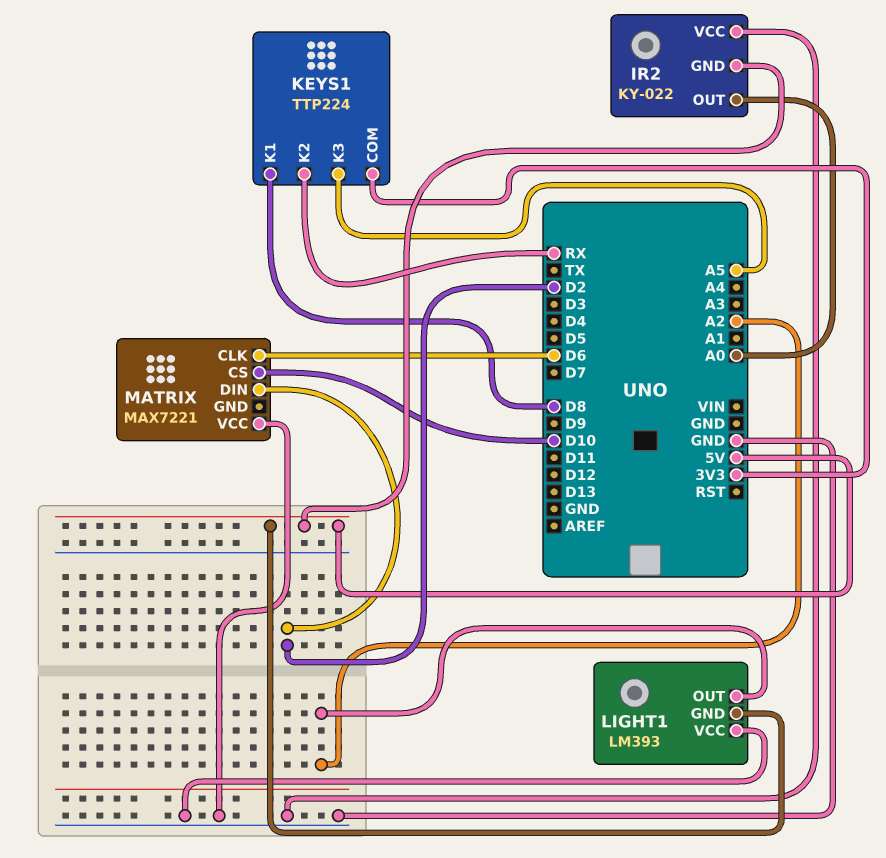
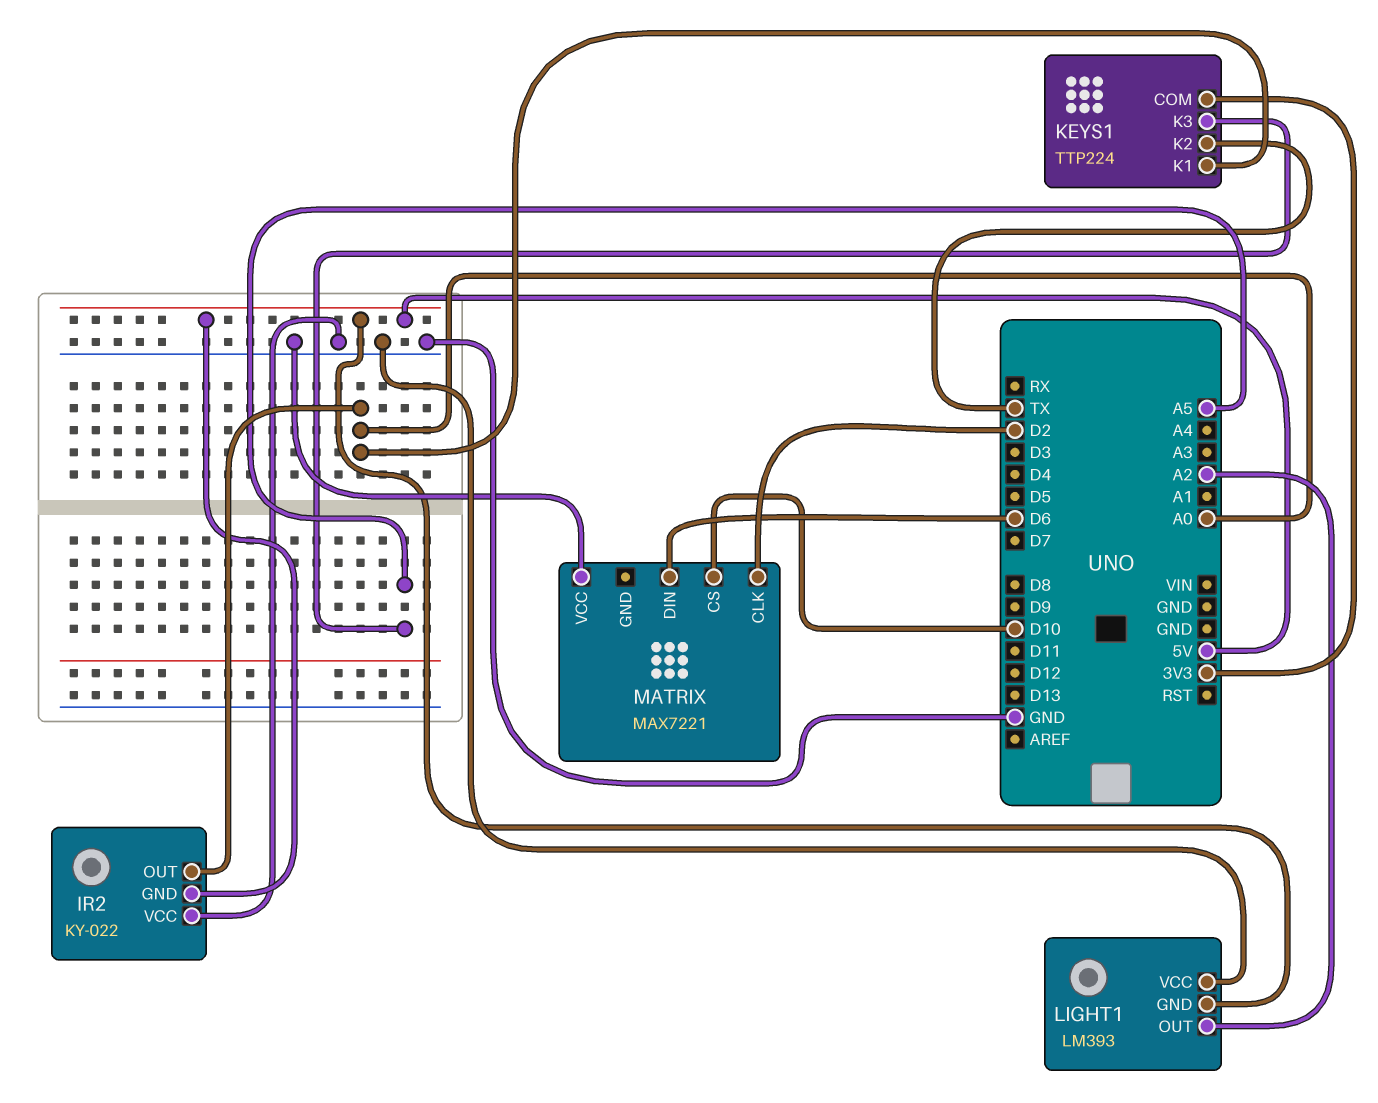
KEYS1 pin K1: D8 -> A0
KEYS1 pin K2: RX -> TX
MATRIX pin CLK: D6 -> D2
MATRIX pin DIN: D2 -> D6

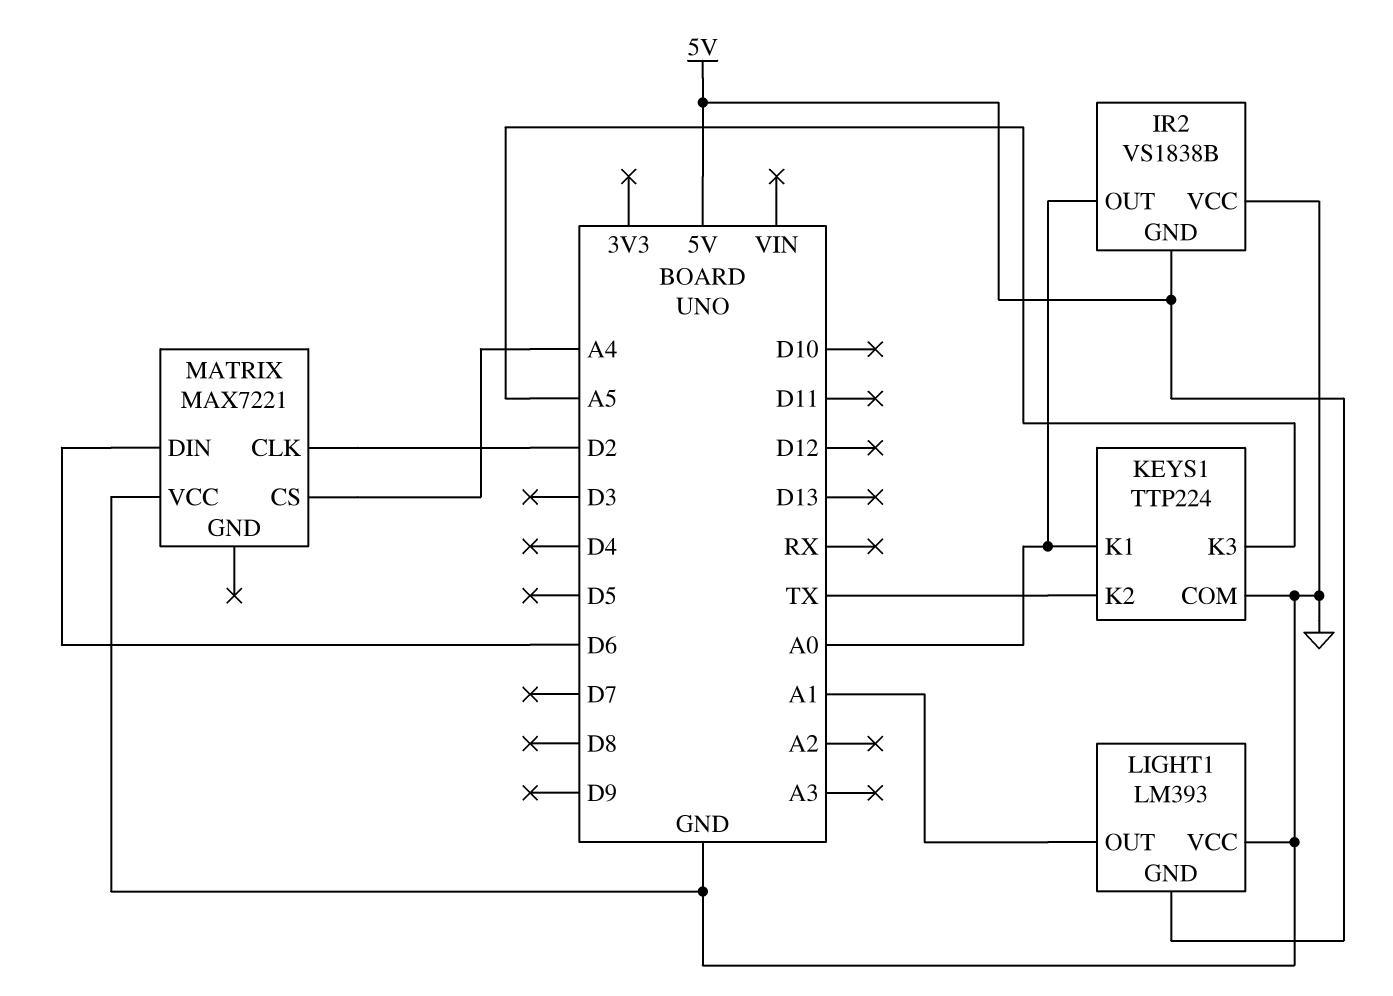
IR2: KY-022 -> VS1838B
KEYS1 pin COM: 3V3 -> GND
LIGHT1 pin OUT: A2 -> A1
MATRIX pin CS: D10 -> A4

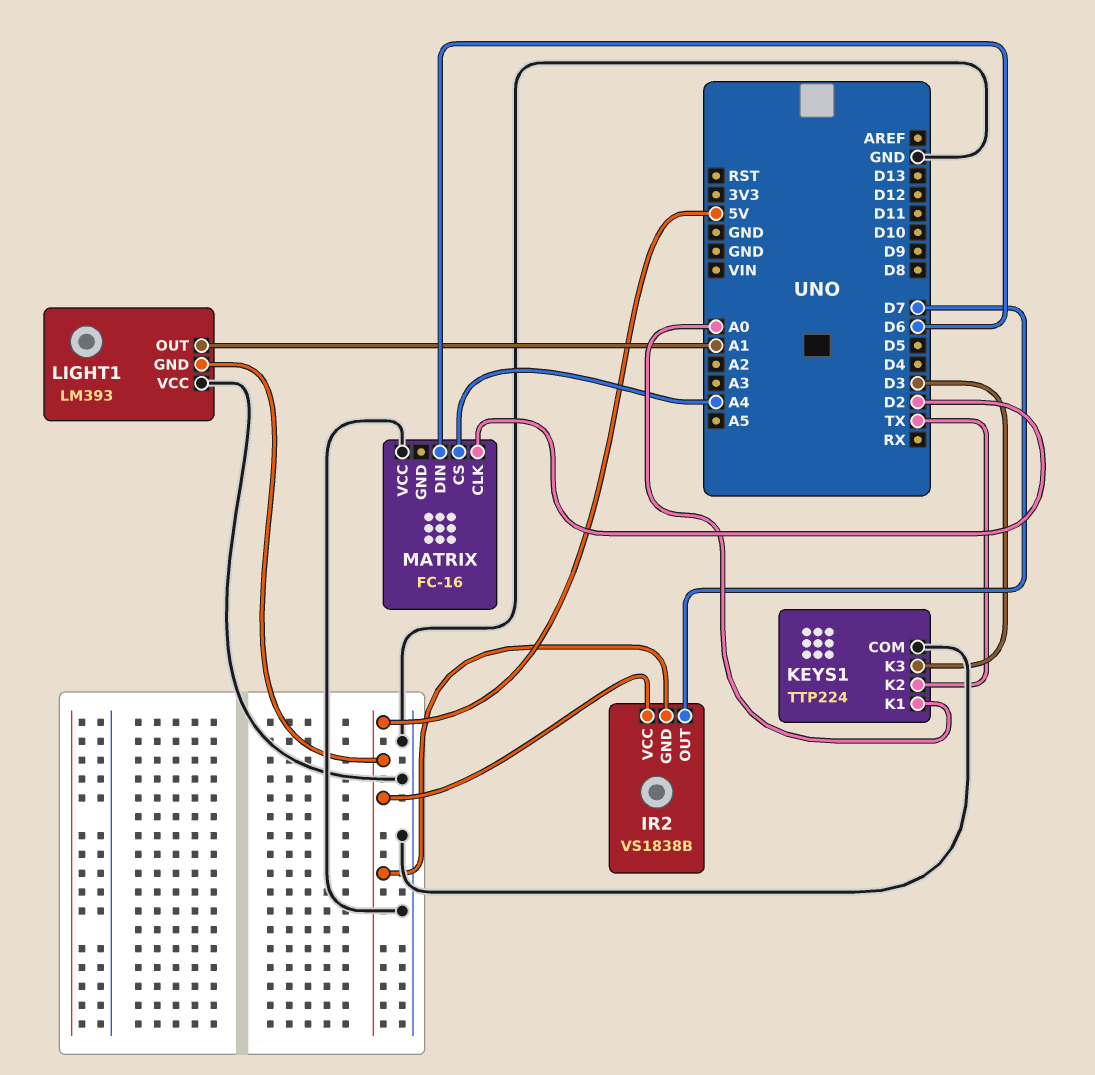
IR2 pin OUT: A0 -> D7
IR2 pin VCC: GND -> 5V
KEYS1 pin K3: A5 -> D3
MATRIX: MAX7221 -> FC-16

